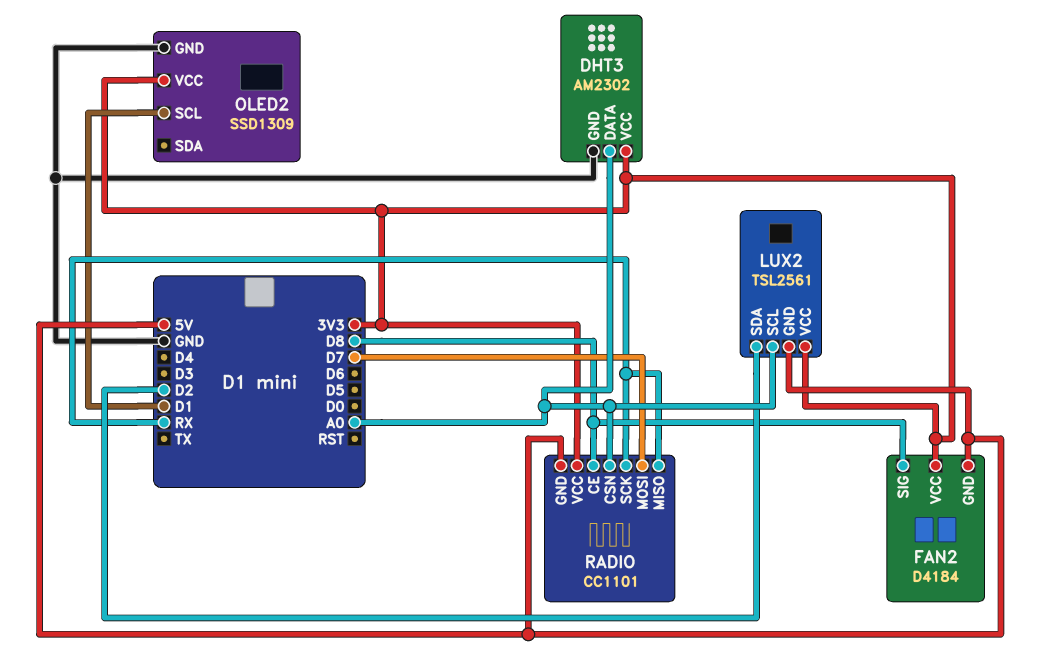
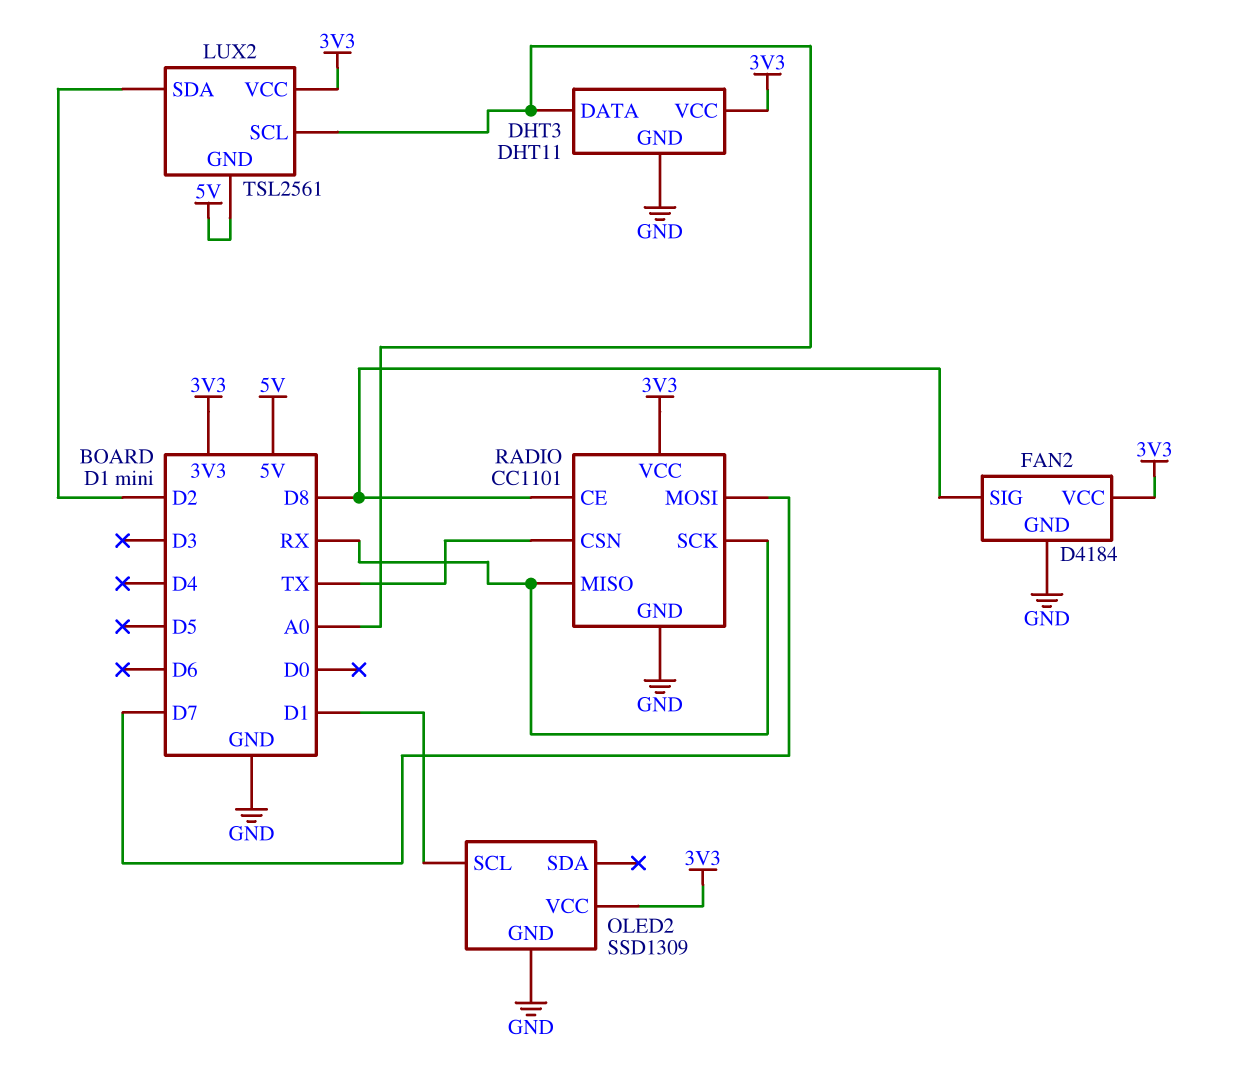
DHT3: AM2302 -> DHT11
FAN2 pin GND: 5V -> GND
RADIO pin CSN: A0 -> TX
RADIO pin GND: 5V -> GND

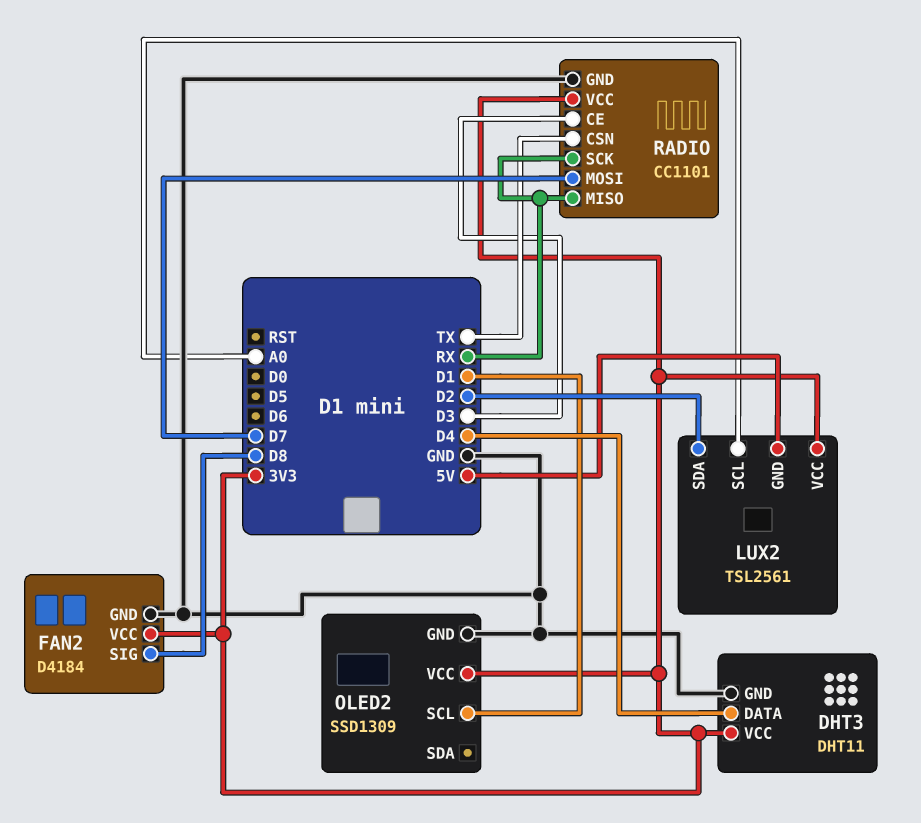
DHT3 pin DATA: A0 -> D4
RADIO pin CE: D8 -> D3

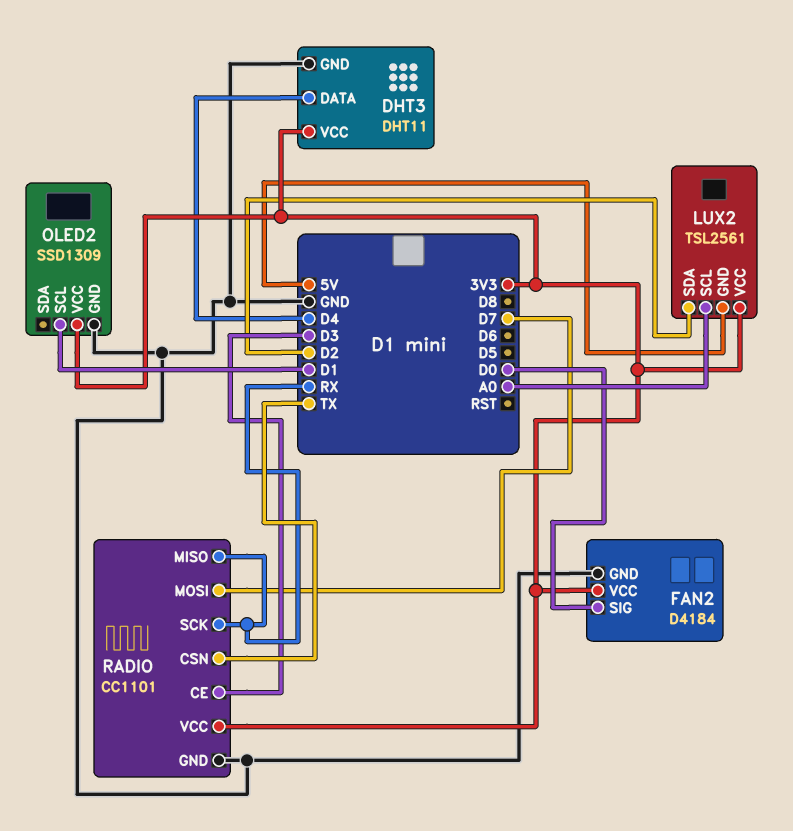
FAN2 pin SIG: D8 -> D0

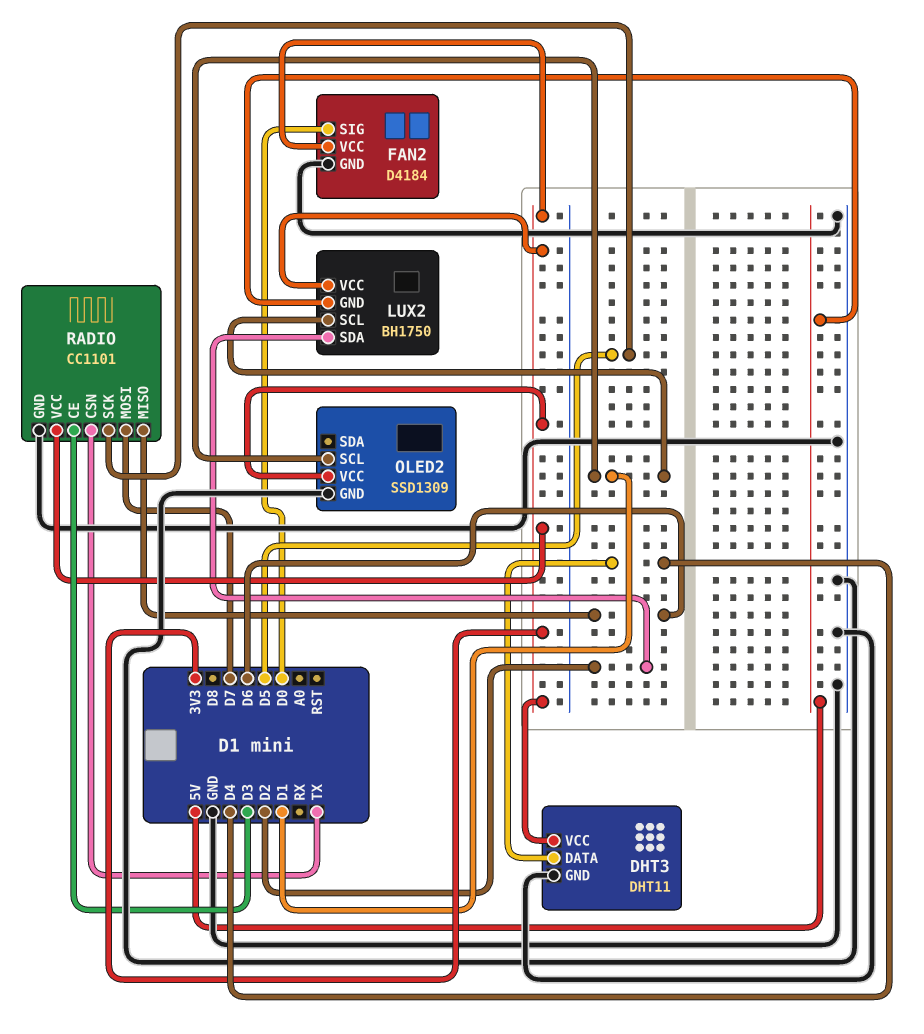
LUX2: TSL2561 -> BH1750
LUX2 pin SCL: A0 -> D1
RADIO pin MISO: RX -> D6
RADIO pin SCK: RX -> D5

